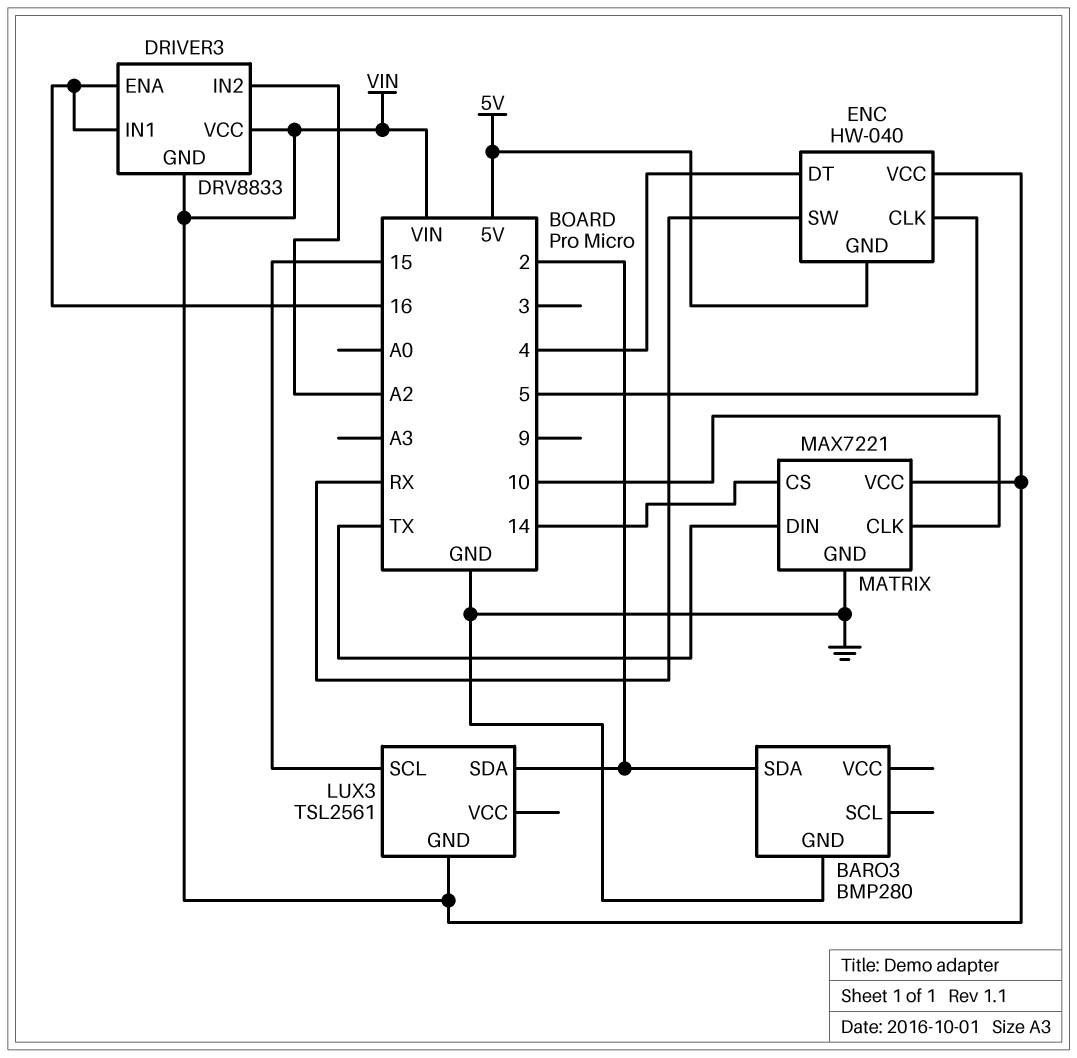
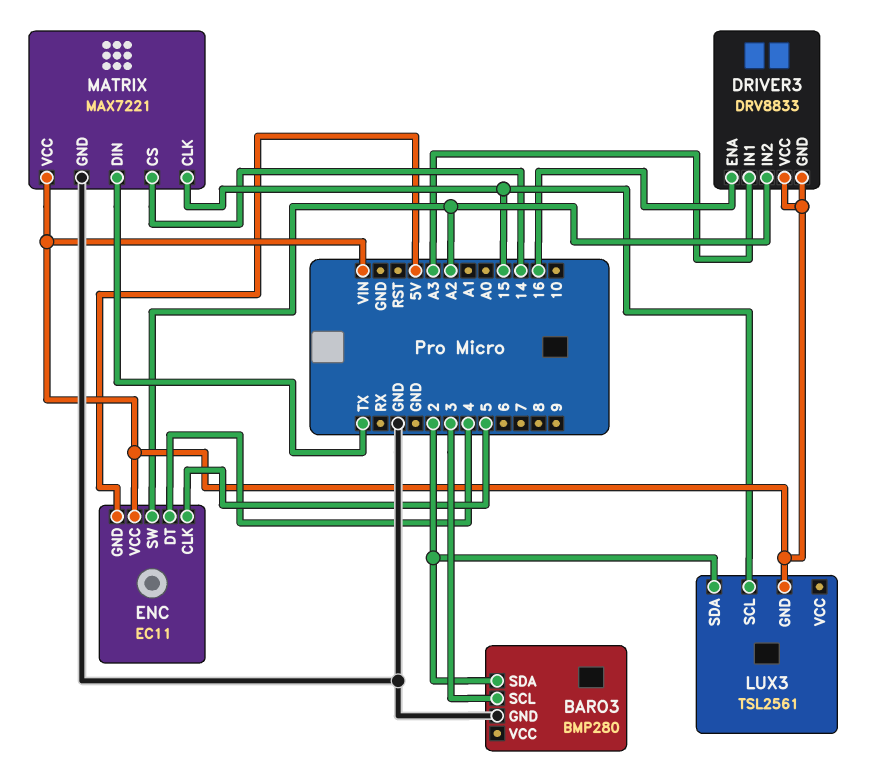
BARO3 pin SCL: none -> 3
DRIVER3 pin IN1: 16 -> A3
ENC: HW-040 -> EC11
ENC pin SW: RX -> A2
MATRIX pin CLK: 10 -> 15

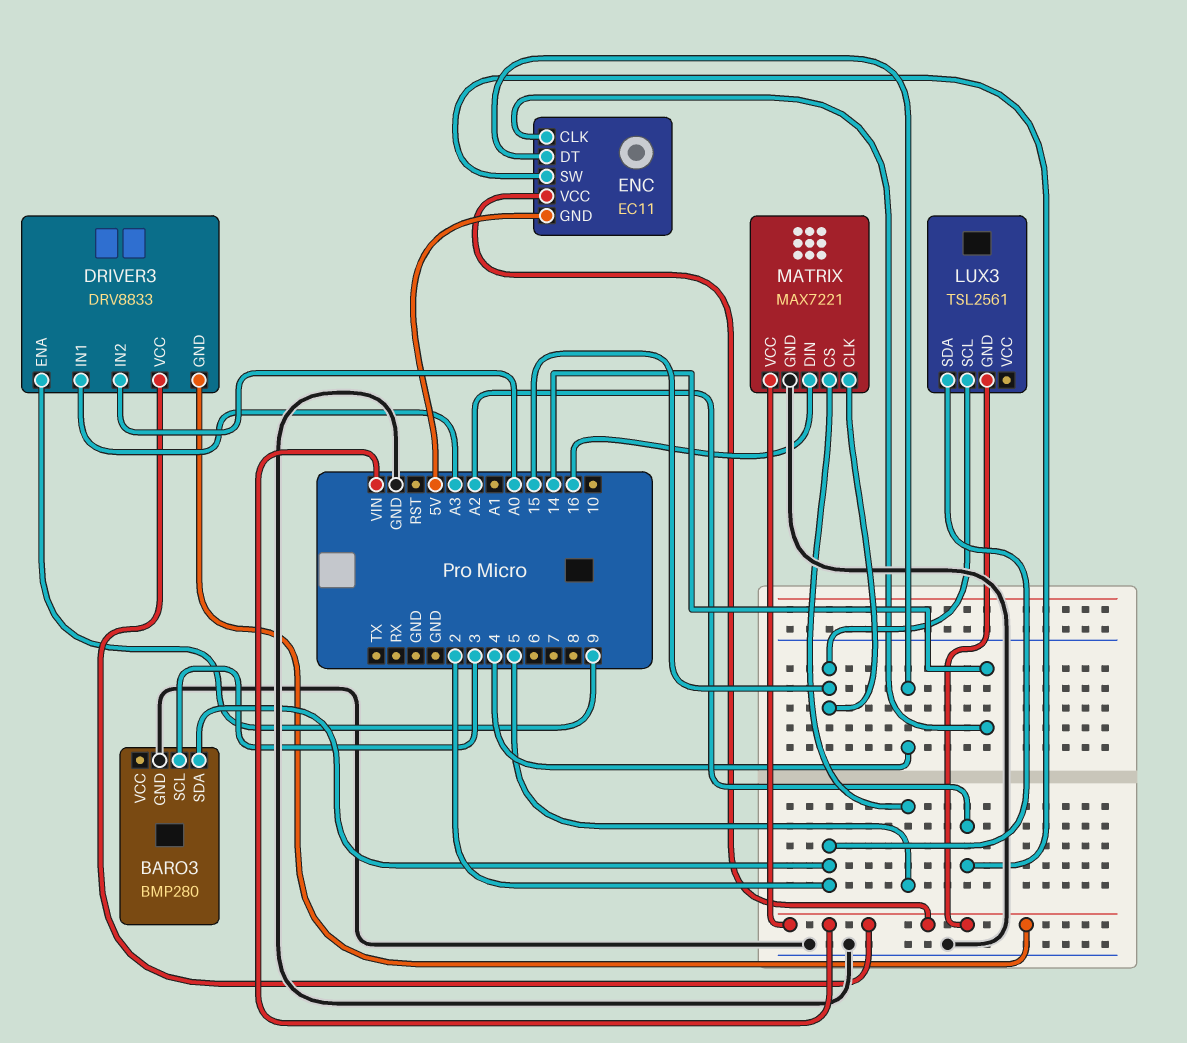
DRIVER3 pin ENA: 16 -> 9
DRIVER3 pin IN2: A2 -> A0
ENC pin CLK: 5 -> 14
MATRIX pin CS: 14 -> 5
MATRIX pin DIN: TX -> 16

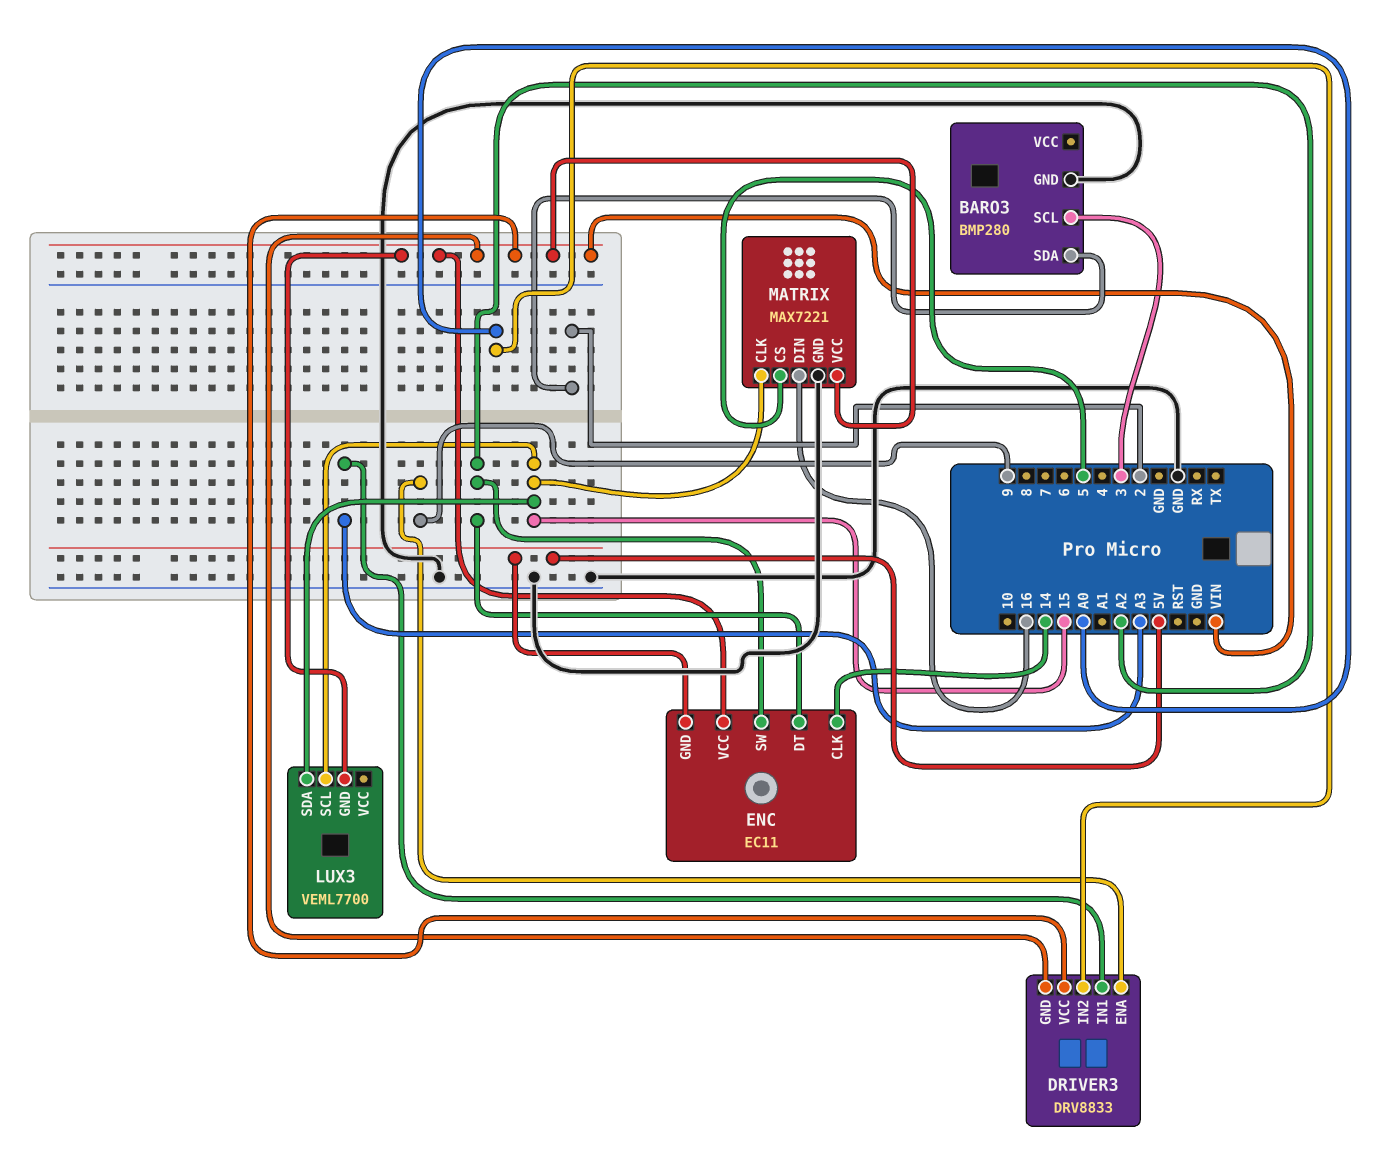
ENC pin DT: 4 -> A2
LUX3: TSL2561 -> VEML7700
LUX3 pin SDA: 2 -> 15

